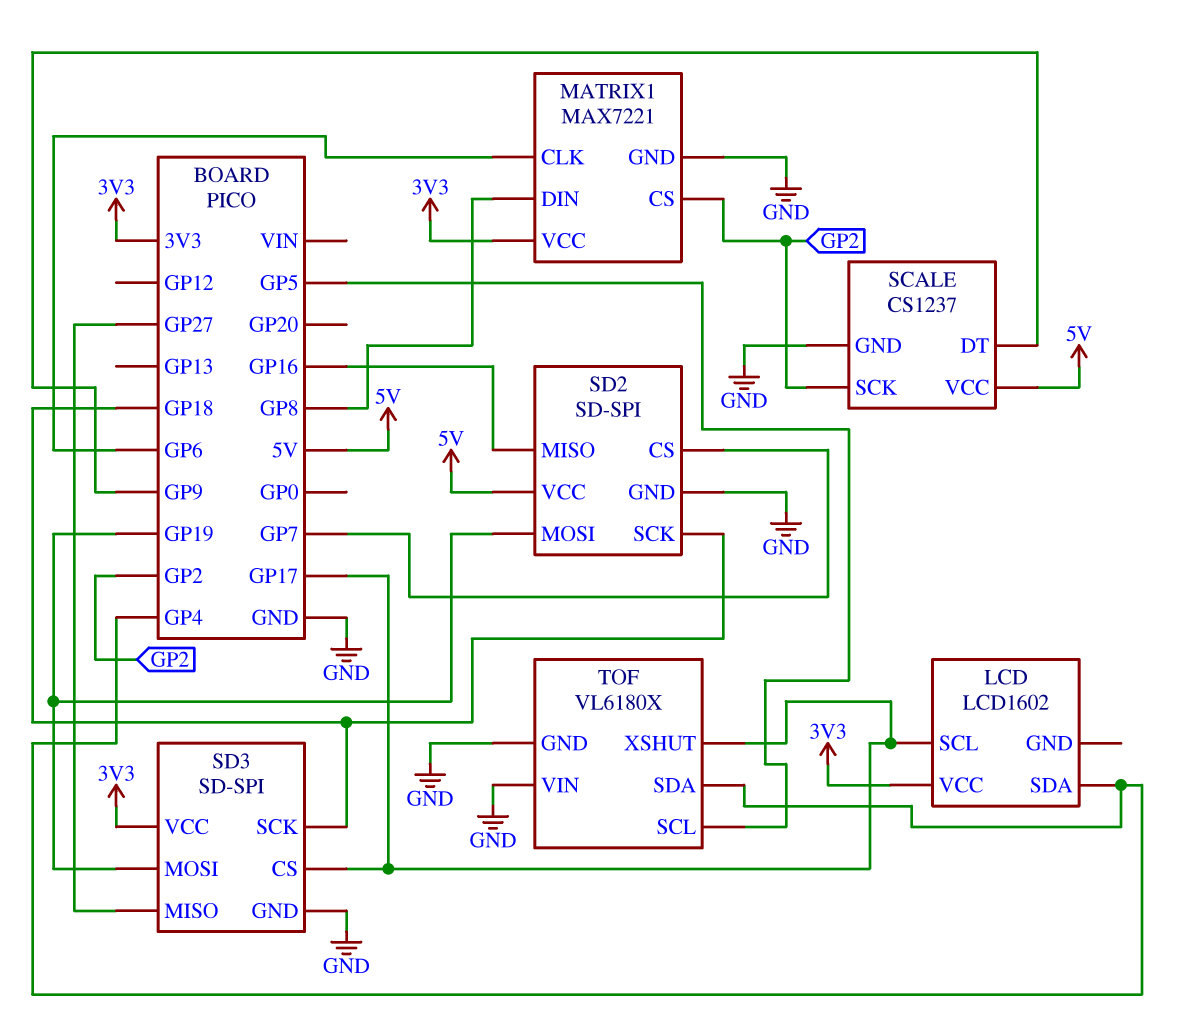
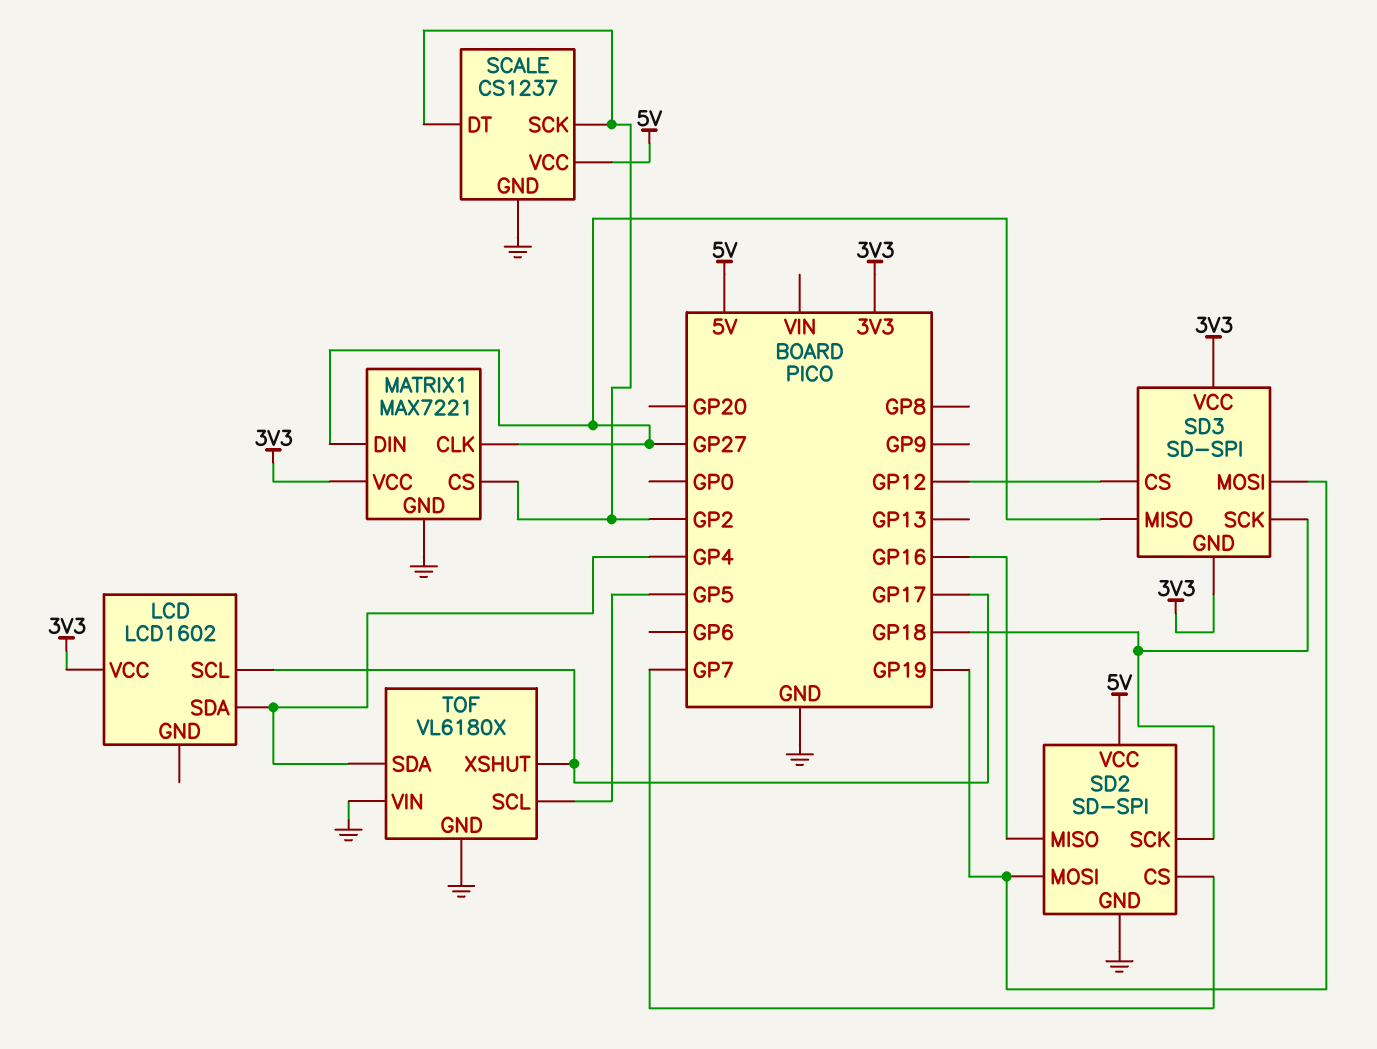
MATRIX1 pin CLK: GP6 -> GP27
MATRIX1 pin DIN: GP8 -> GP27
SCALE pin DT: GP9 -> GP2
SD3 pin CS: GP17 -> GP12
SD3 pin GND: GND -> 3V3

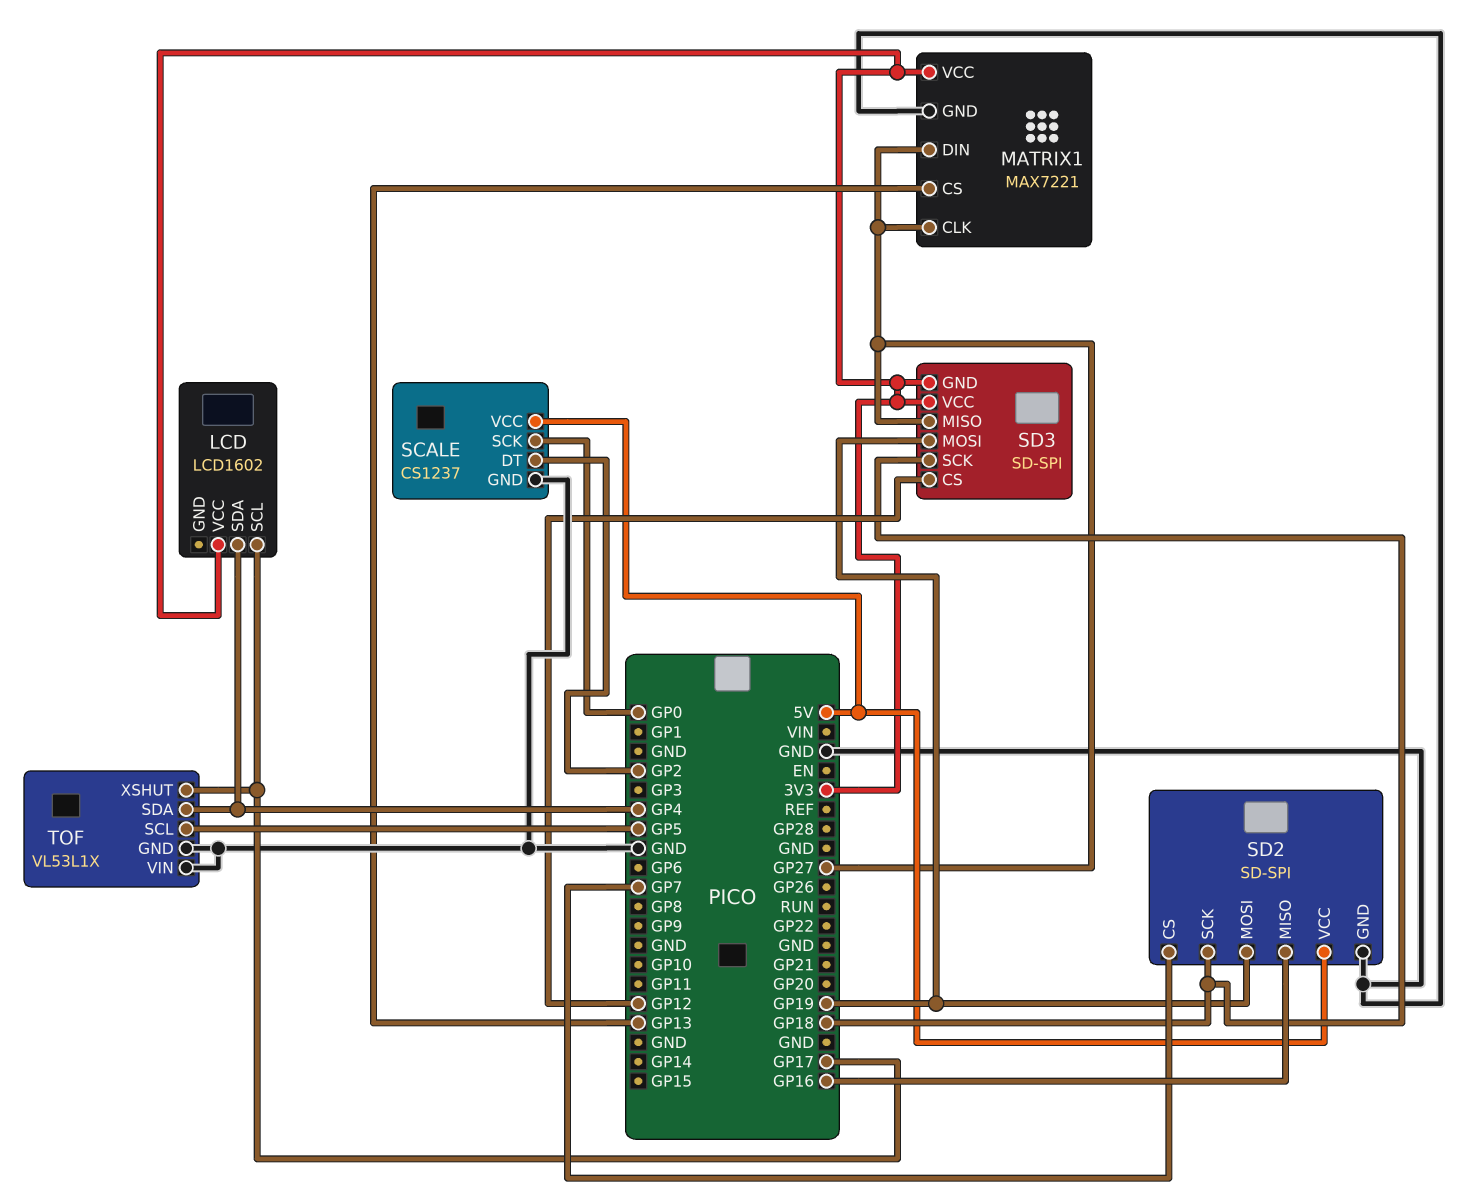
MATRIX1 pin CS: GP2 -> GP13
SCALE pin SCK: GP2 -> GP0
TOF: VL6180X -> VL53L1X

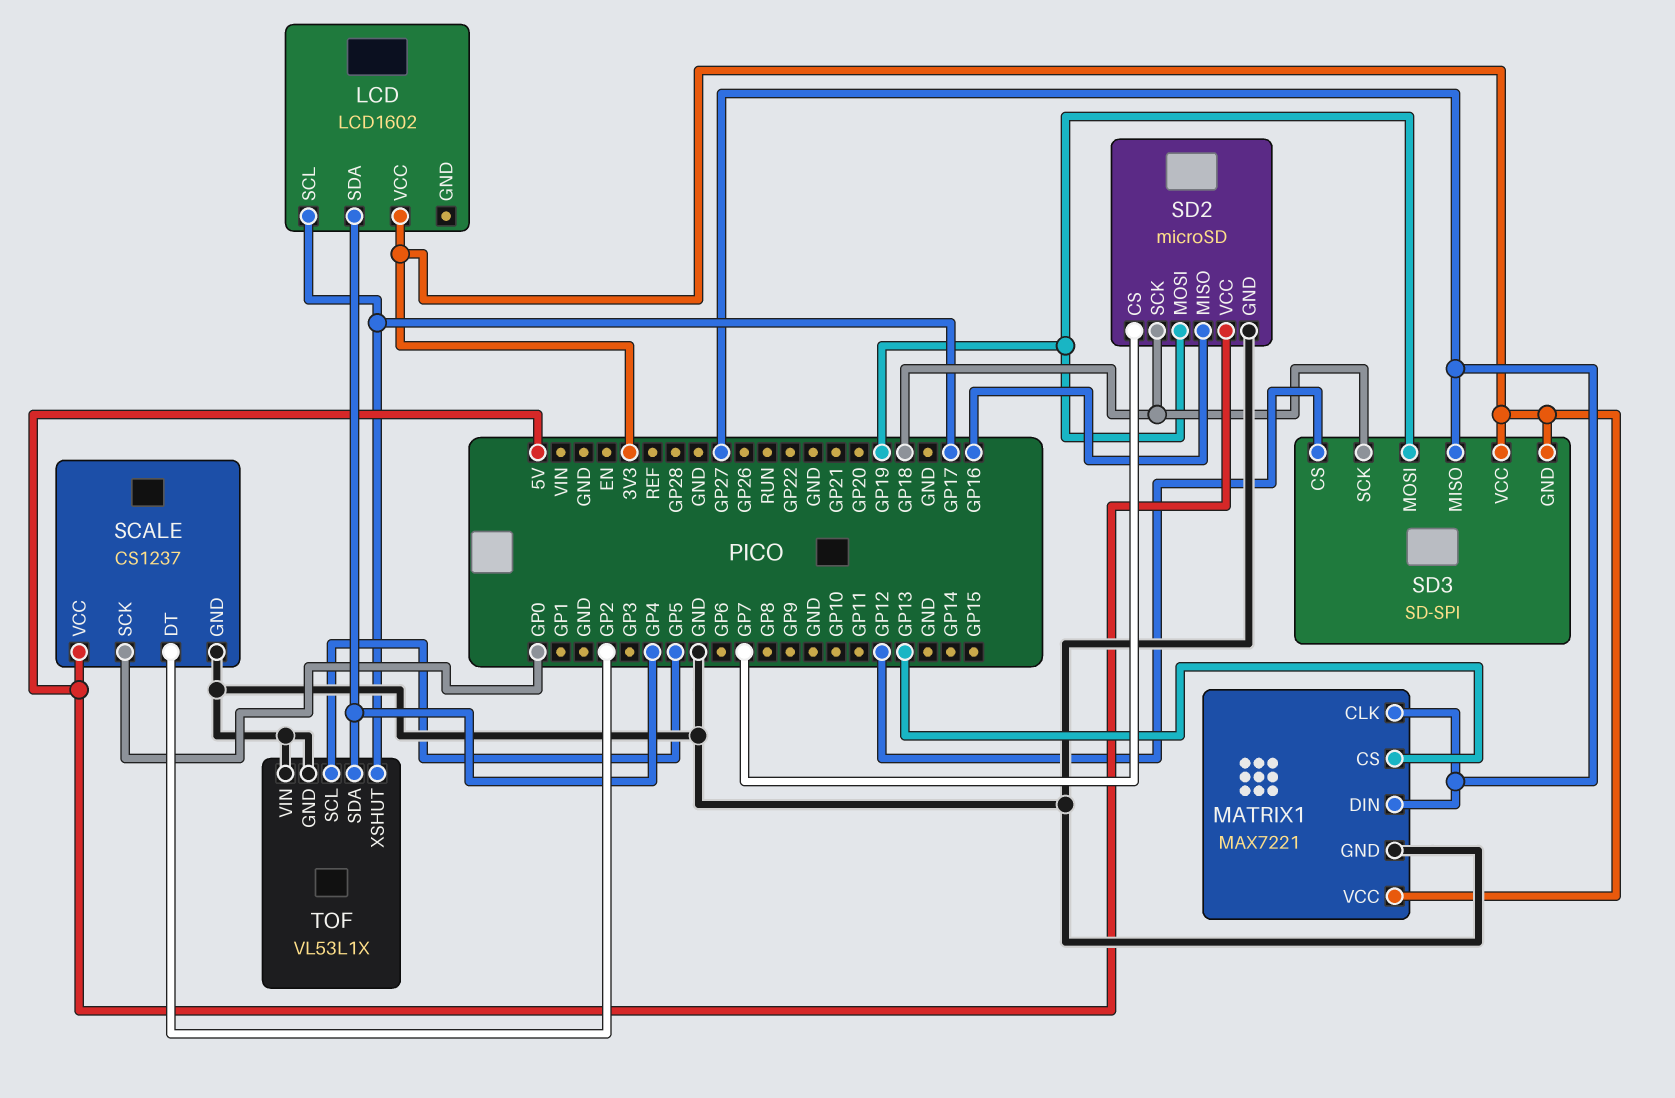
SD2: SD-SPI -> microSD

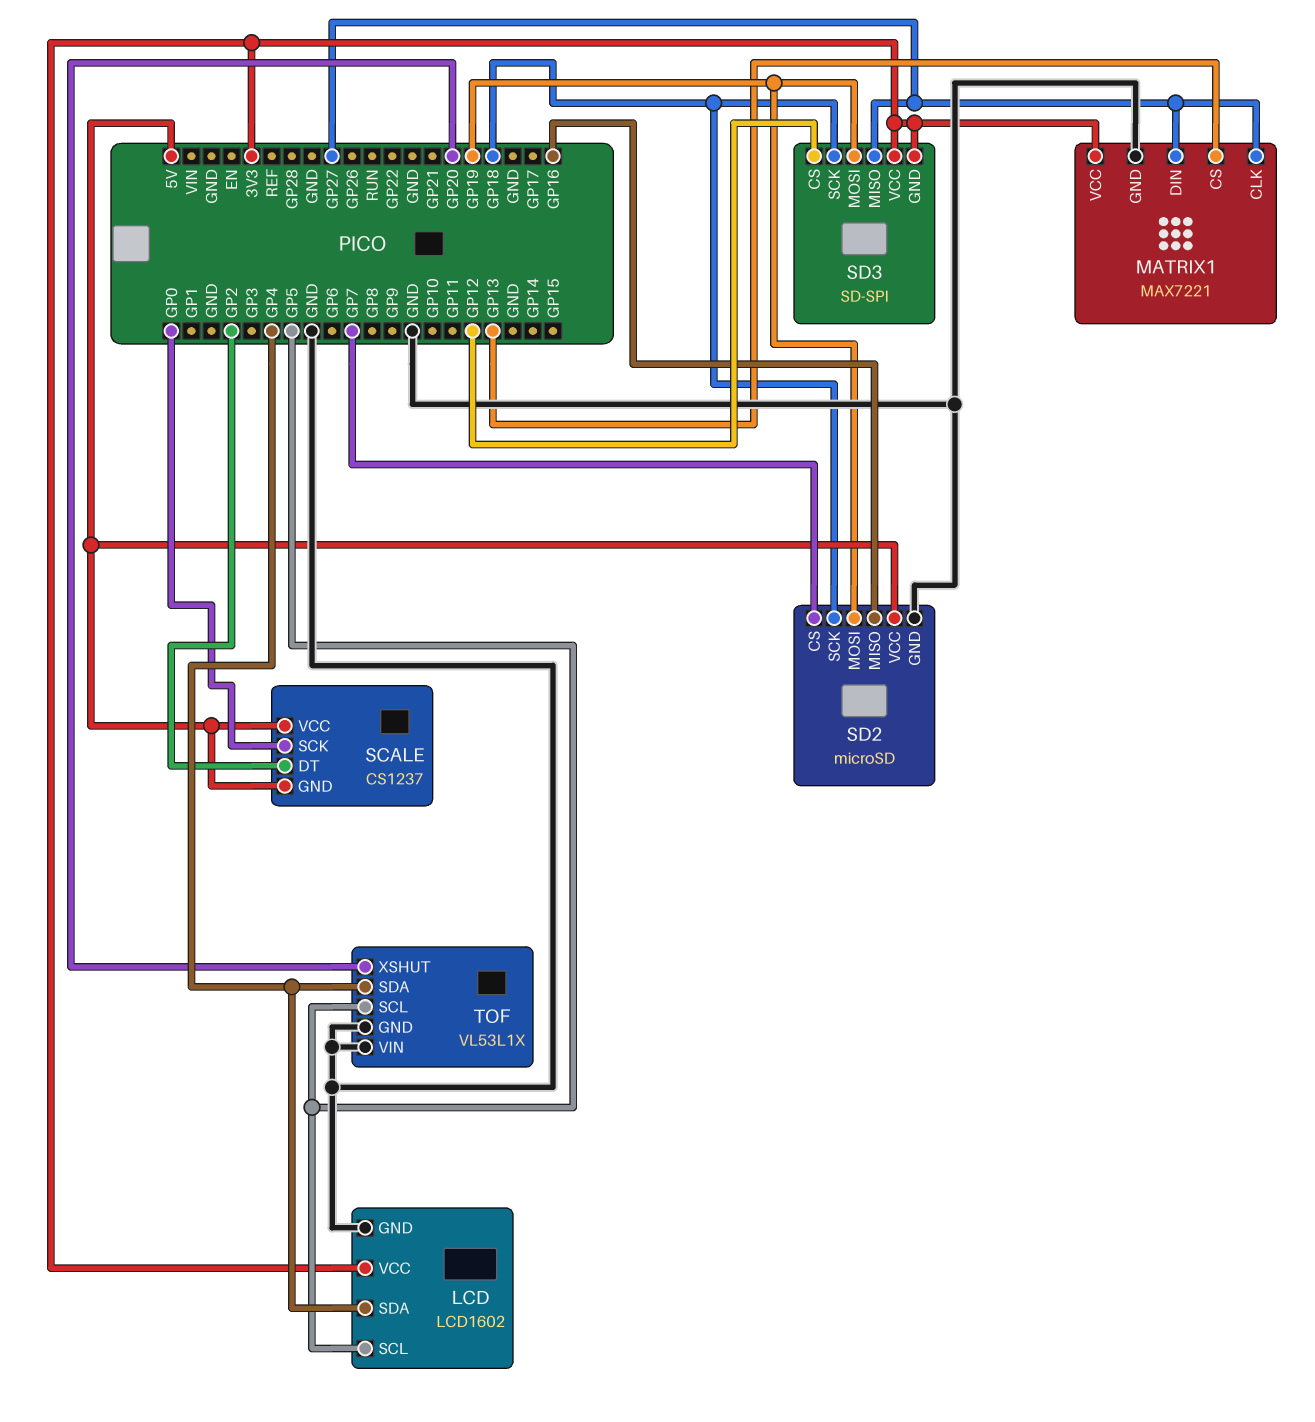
LCD pin GND: none -> GND
LCD pin SCL: GP17 -> GP5
SCALE pin GND: GND -> 5V
TOF pin XSHUT: GP17 -> GP20

